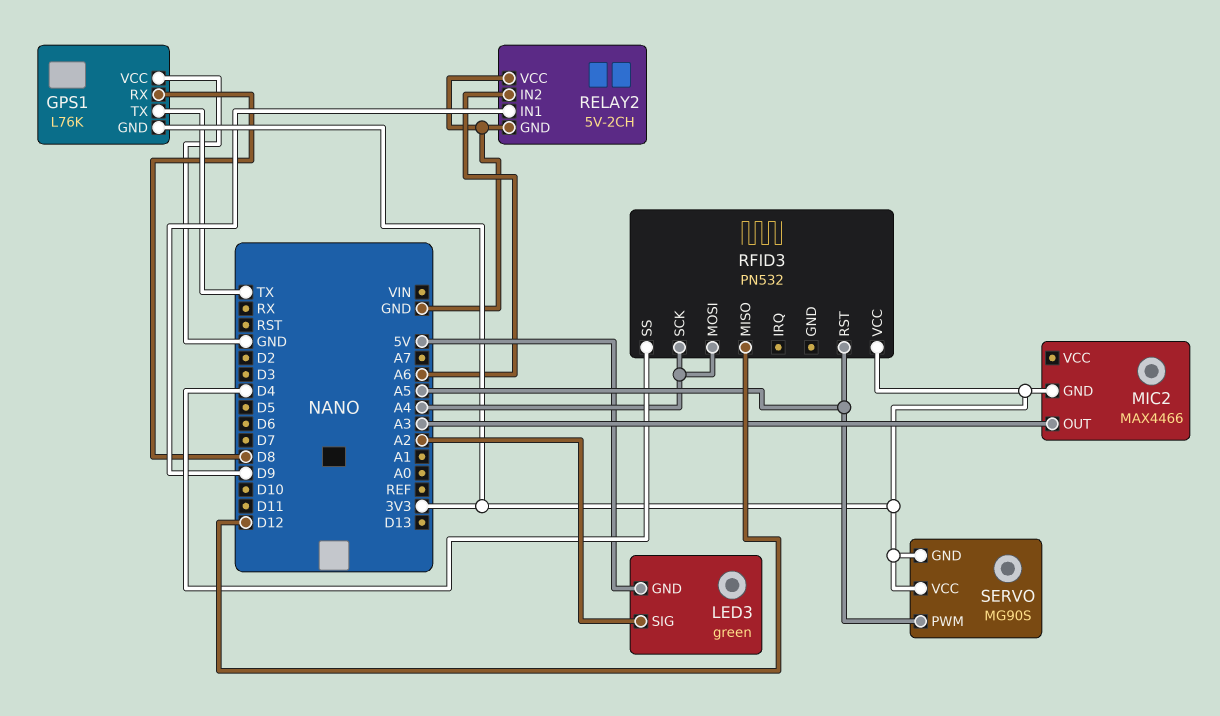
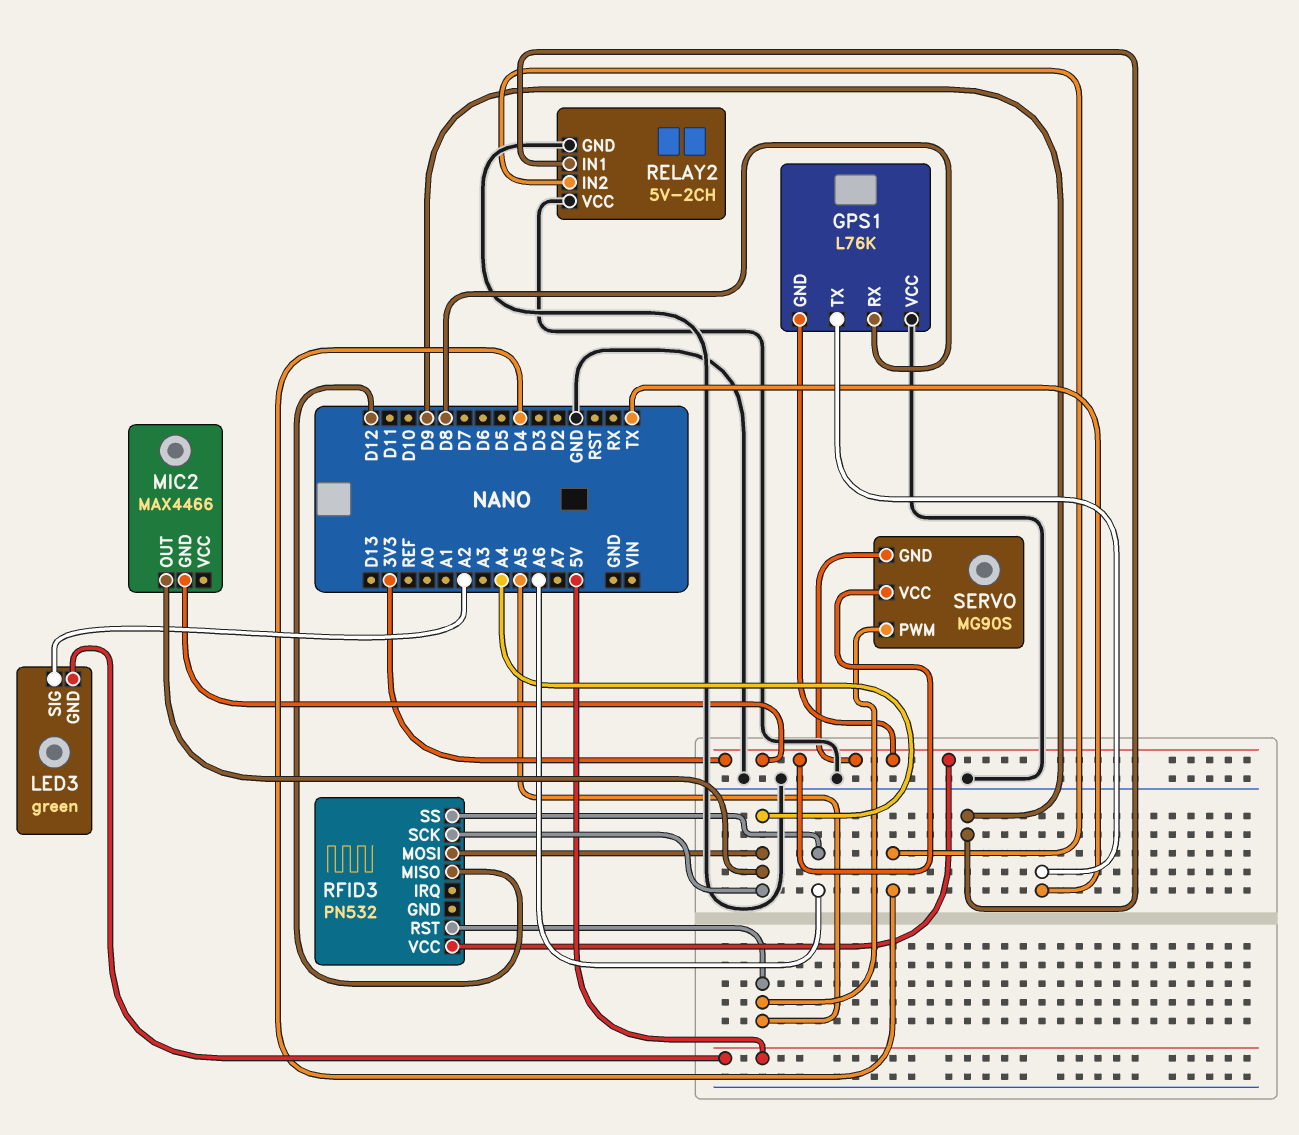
MIC2 pin OUT: A3 -> A4
RELAY2 pin IN2: A6 -> D4
RFID3 pin SS: D4 -> A6

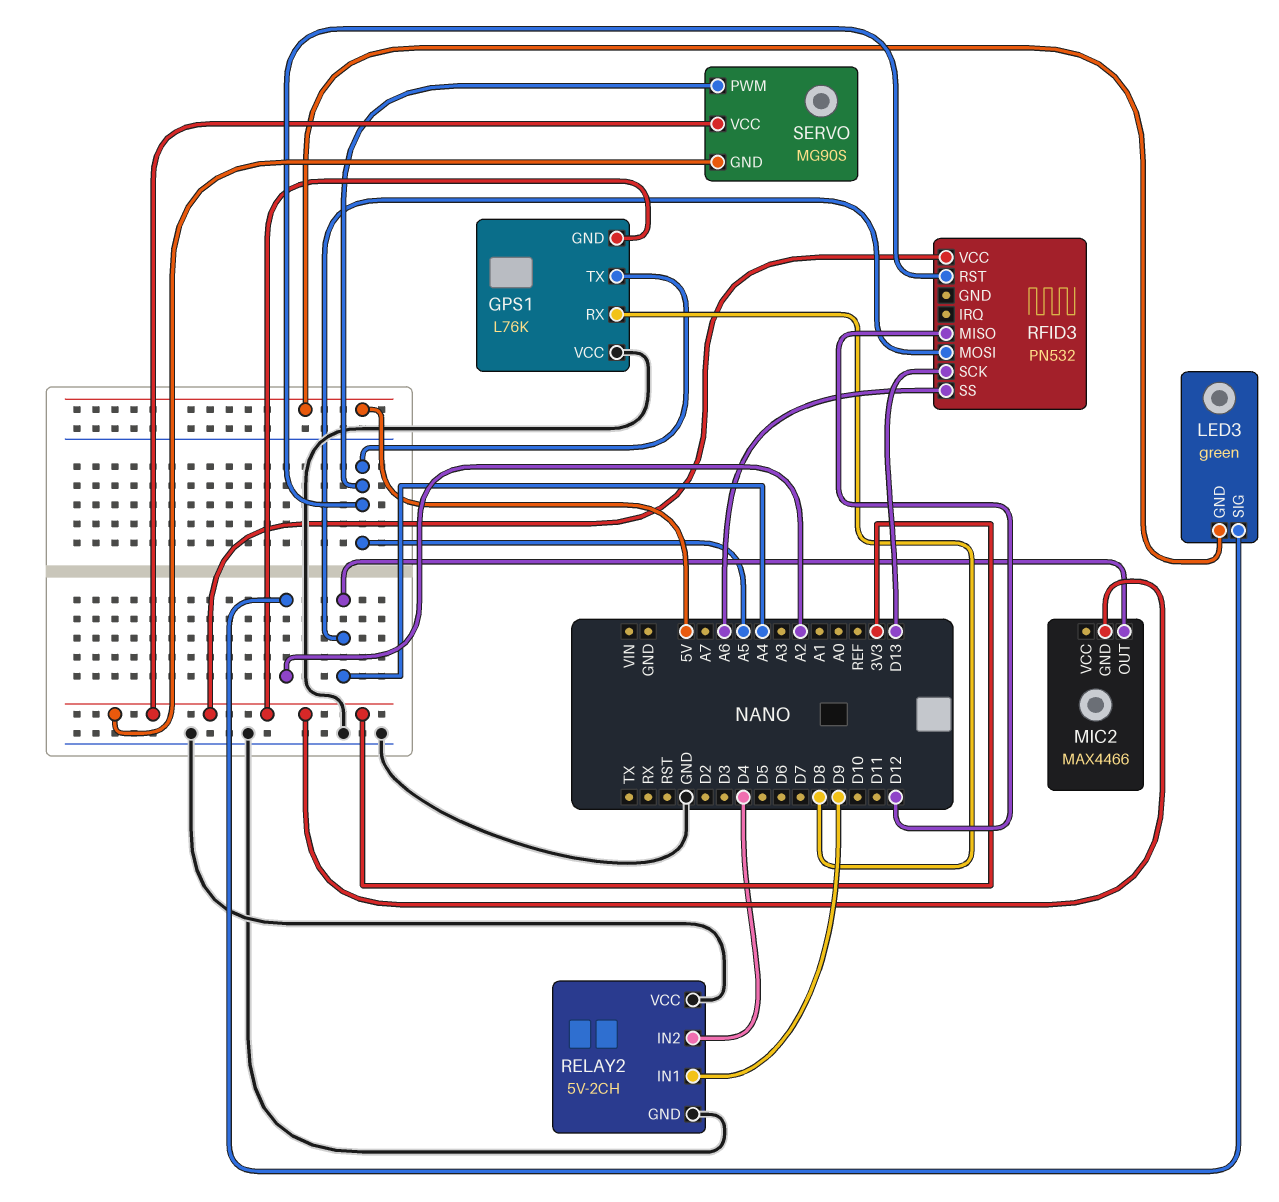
GPS1 pin TX: TX -> A5
RFID3 pin SCK: A4 -> D13

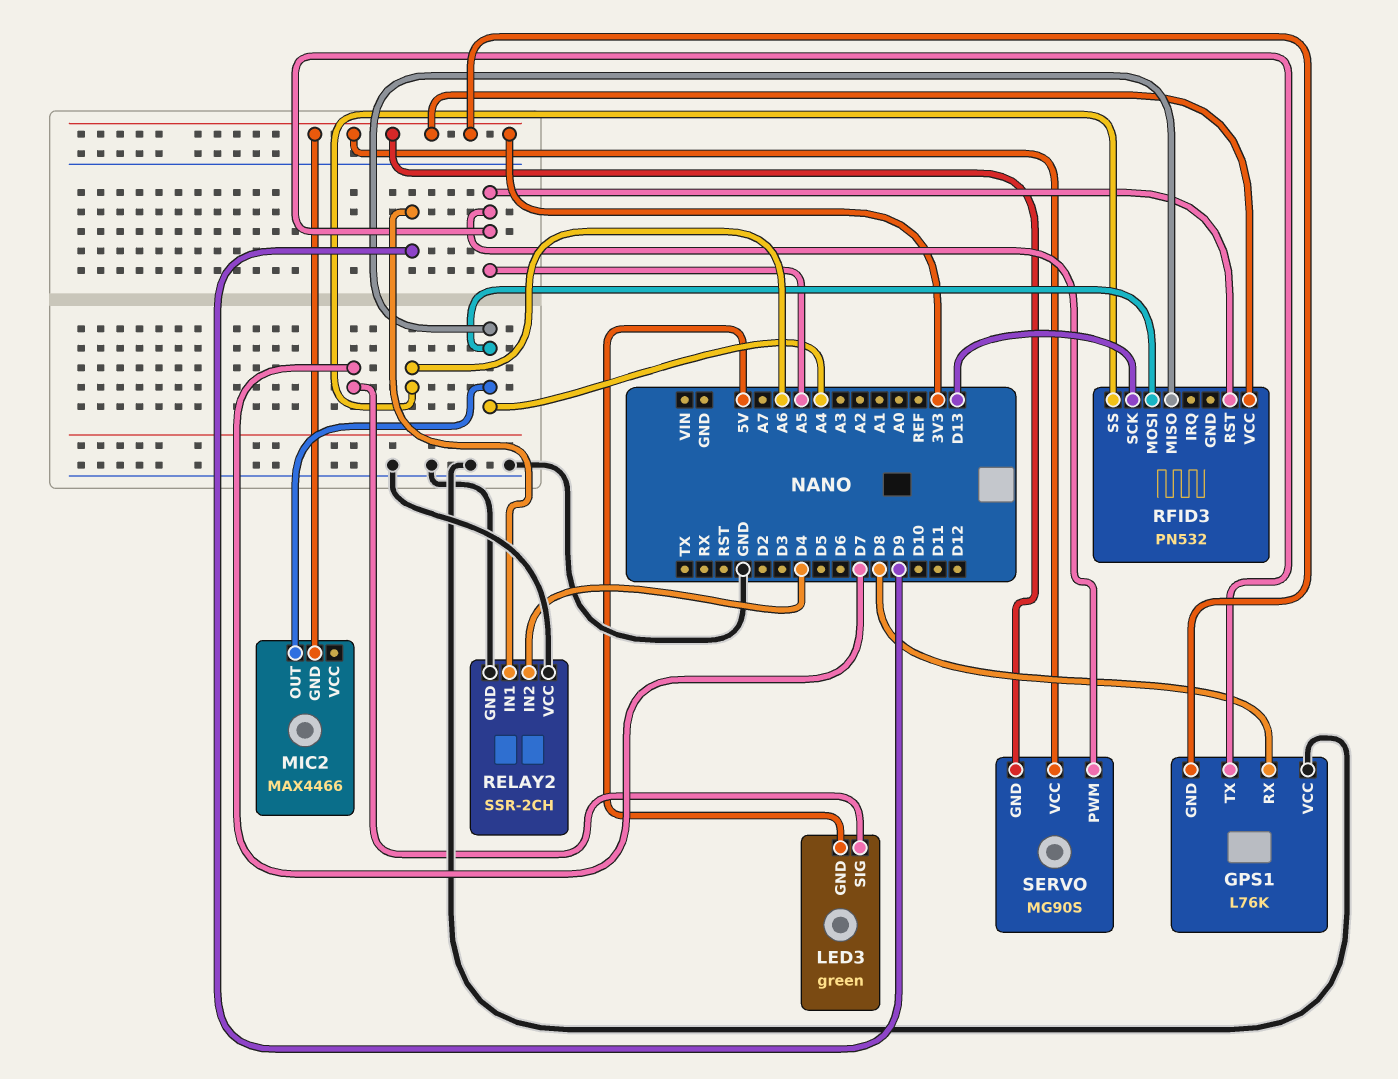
LED3 pin SIG: A2 -> D7
RELAY2: 5V-2CH -> SSR-2CH
RFID3 pin MISO: D12 -> A4

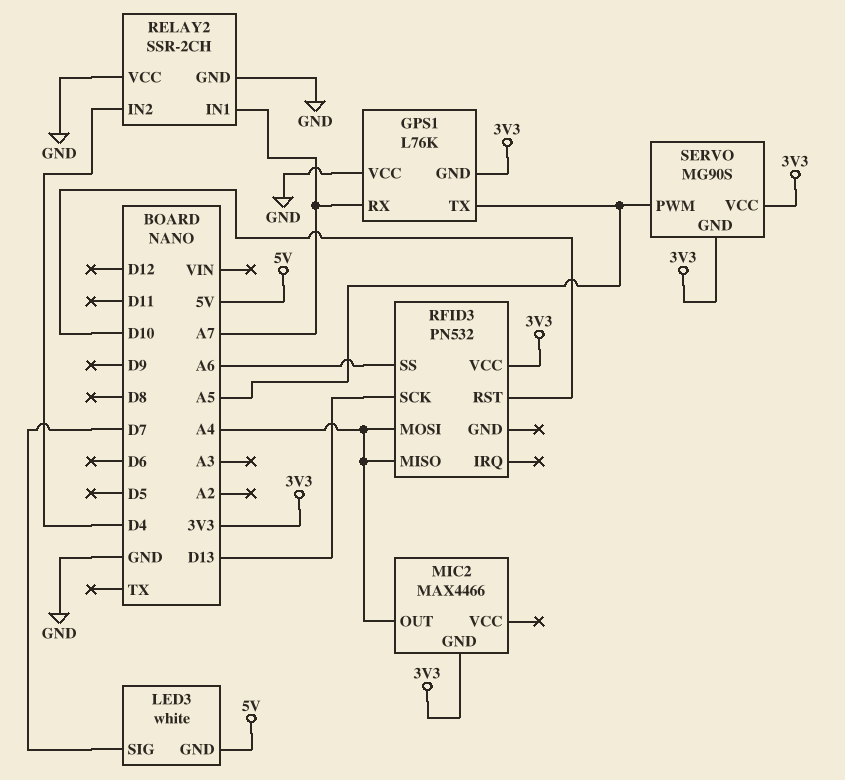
GPS1 pin RX: D8 -> A7
LED3: green -> white
RELAY2 pin IN1: D9 -> A7
RFID3 pin RST: A5 -> D10

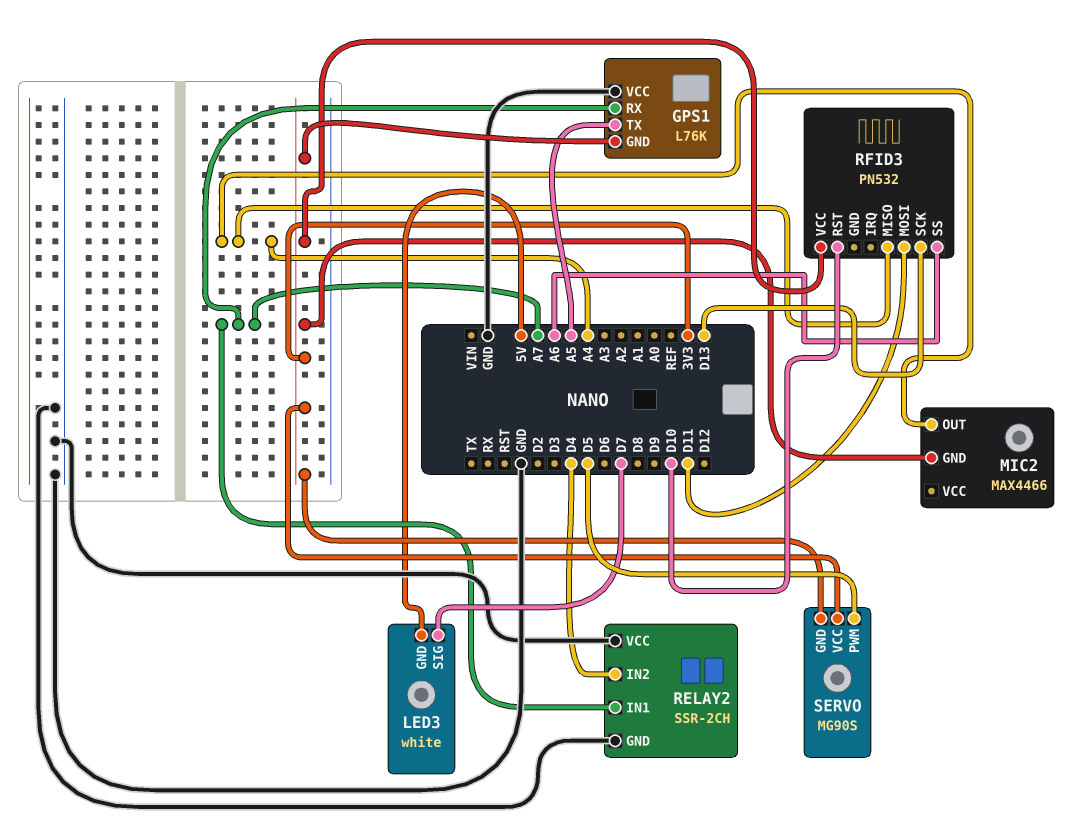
RFID3 pin MOSI: A4 -> D11
SERVO pin PWM: A5 -> D5

